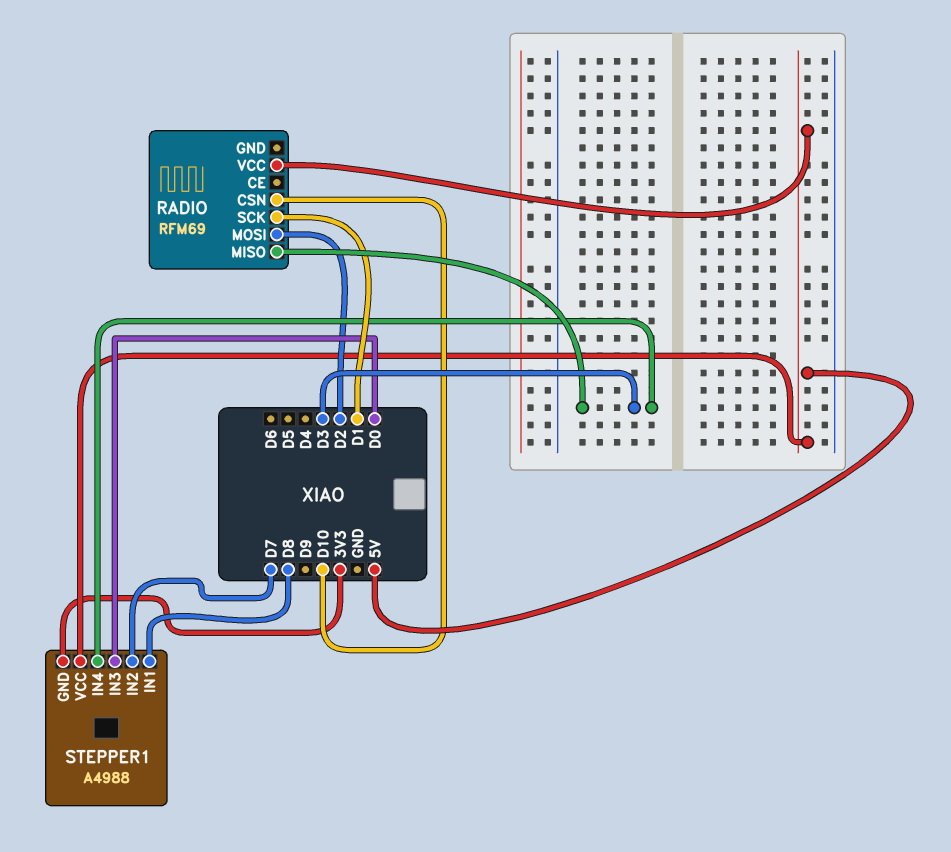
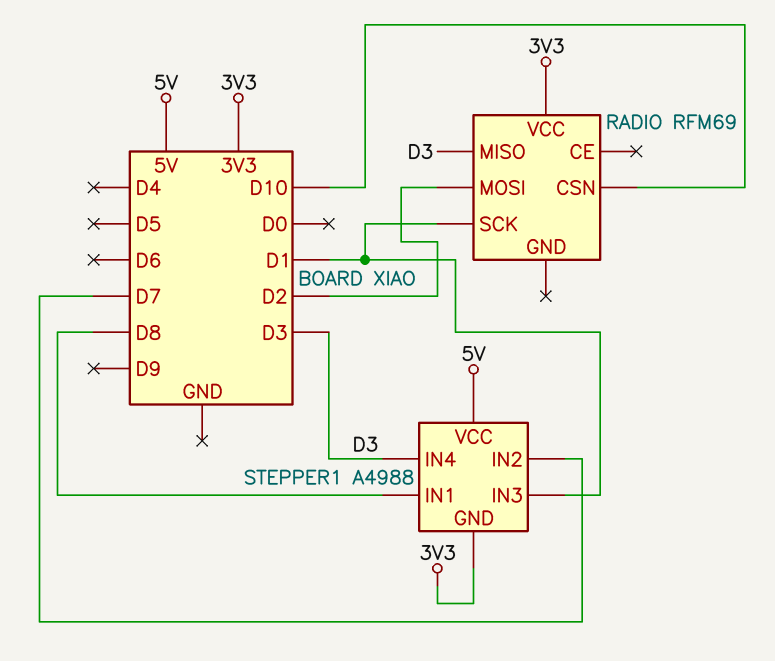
RADIO pin VCC: 5V -> 3V3
STEPPER1 pin IN3: D0 -> D1

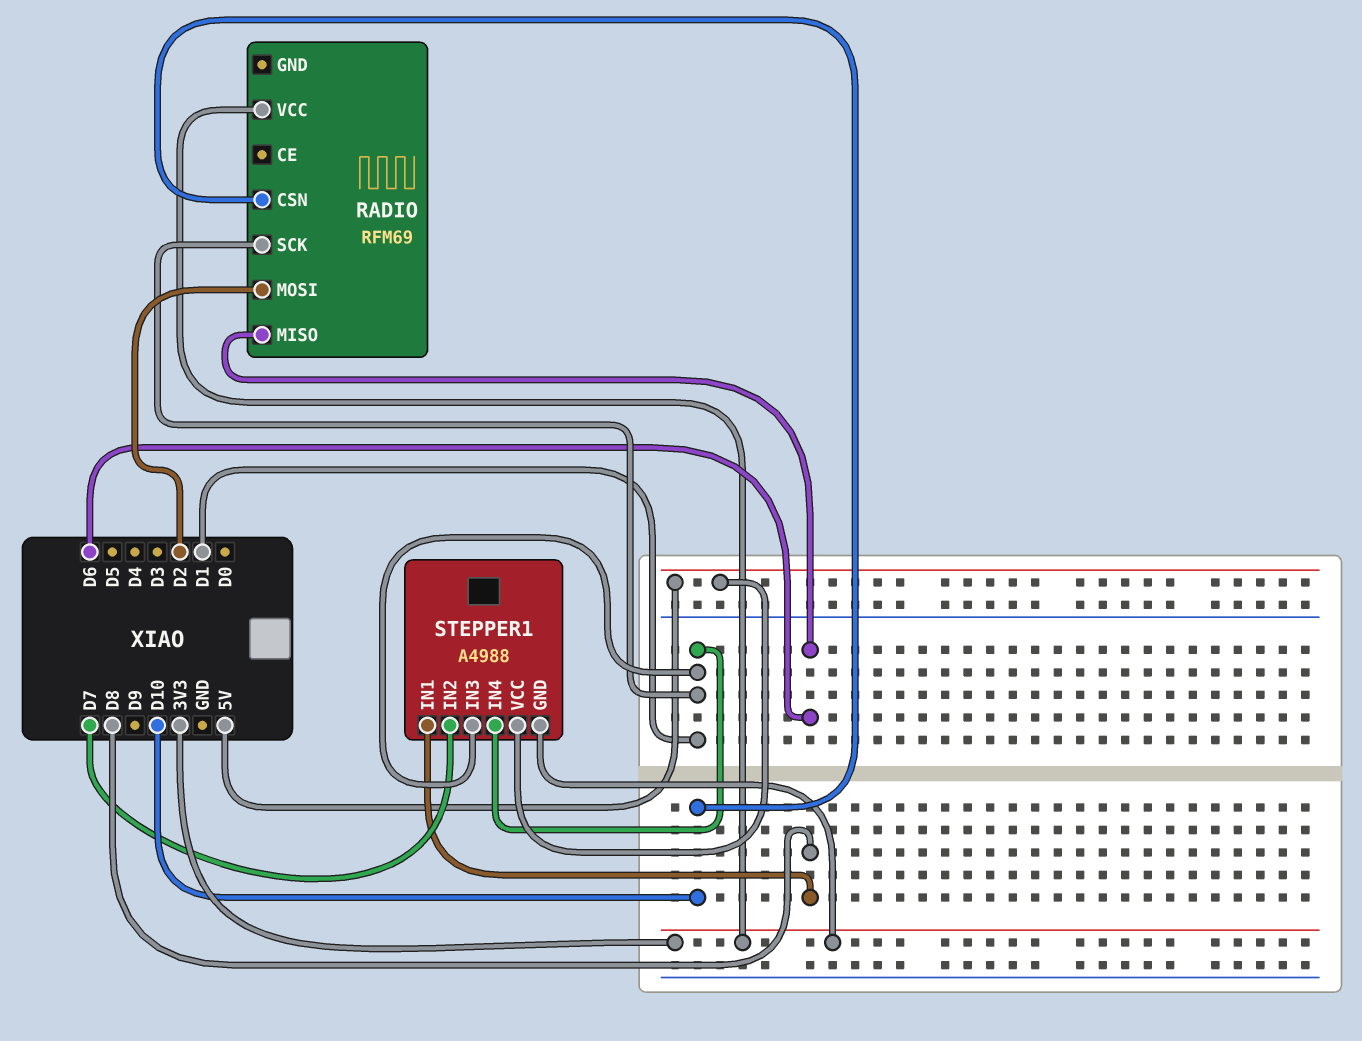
RADIO pin MISO: D3 -> D6
STEPPER1 pin IN4: D3 -> D1

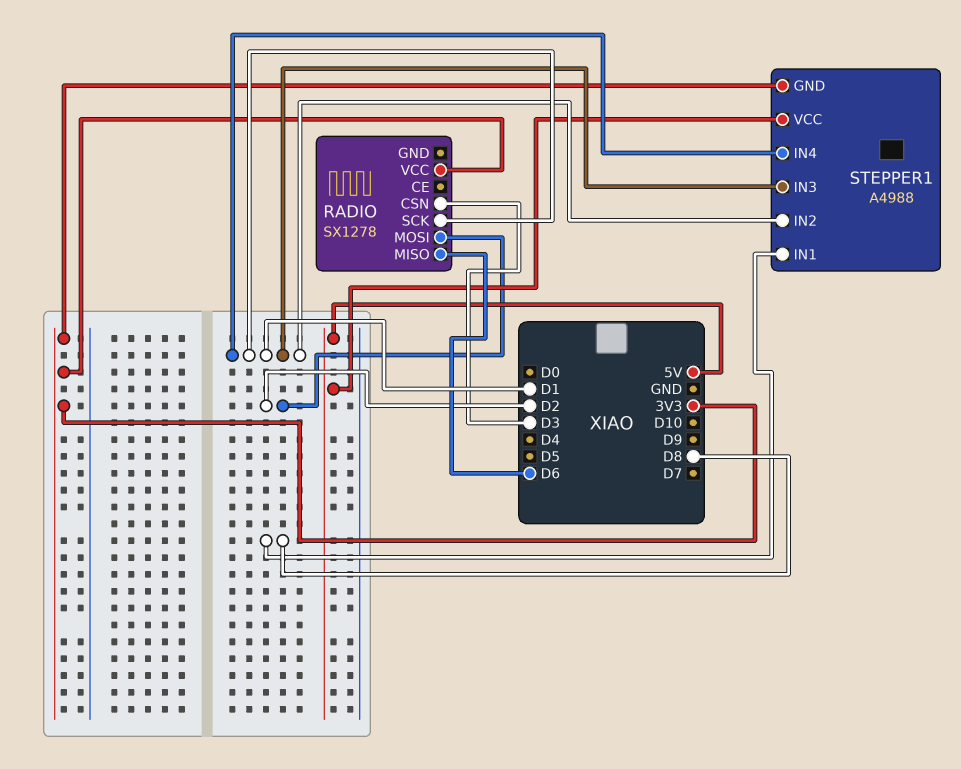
RADIO: RFM69 -> SX1278
RADIO pin CSN: D10 -> D3
STEPPER1 pin IN2: D7 -> D1

